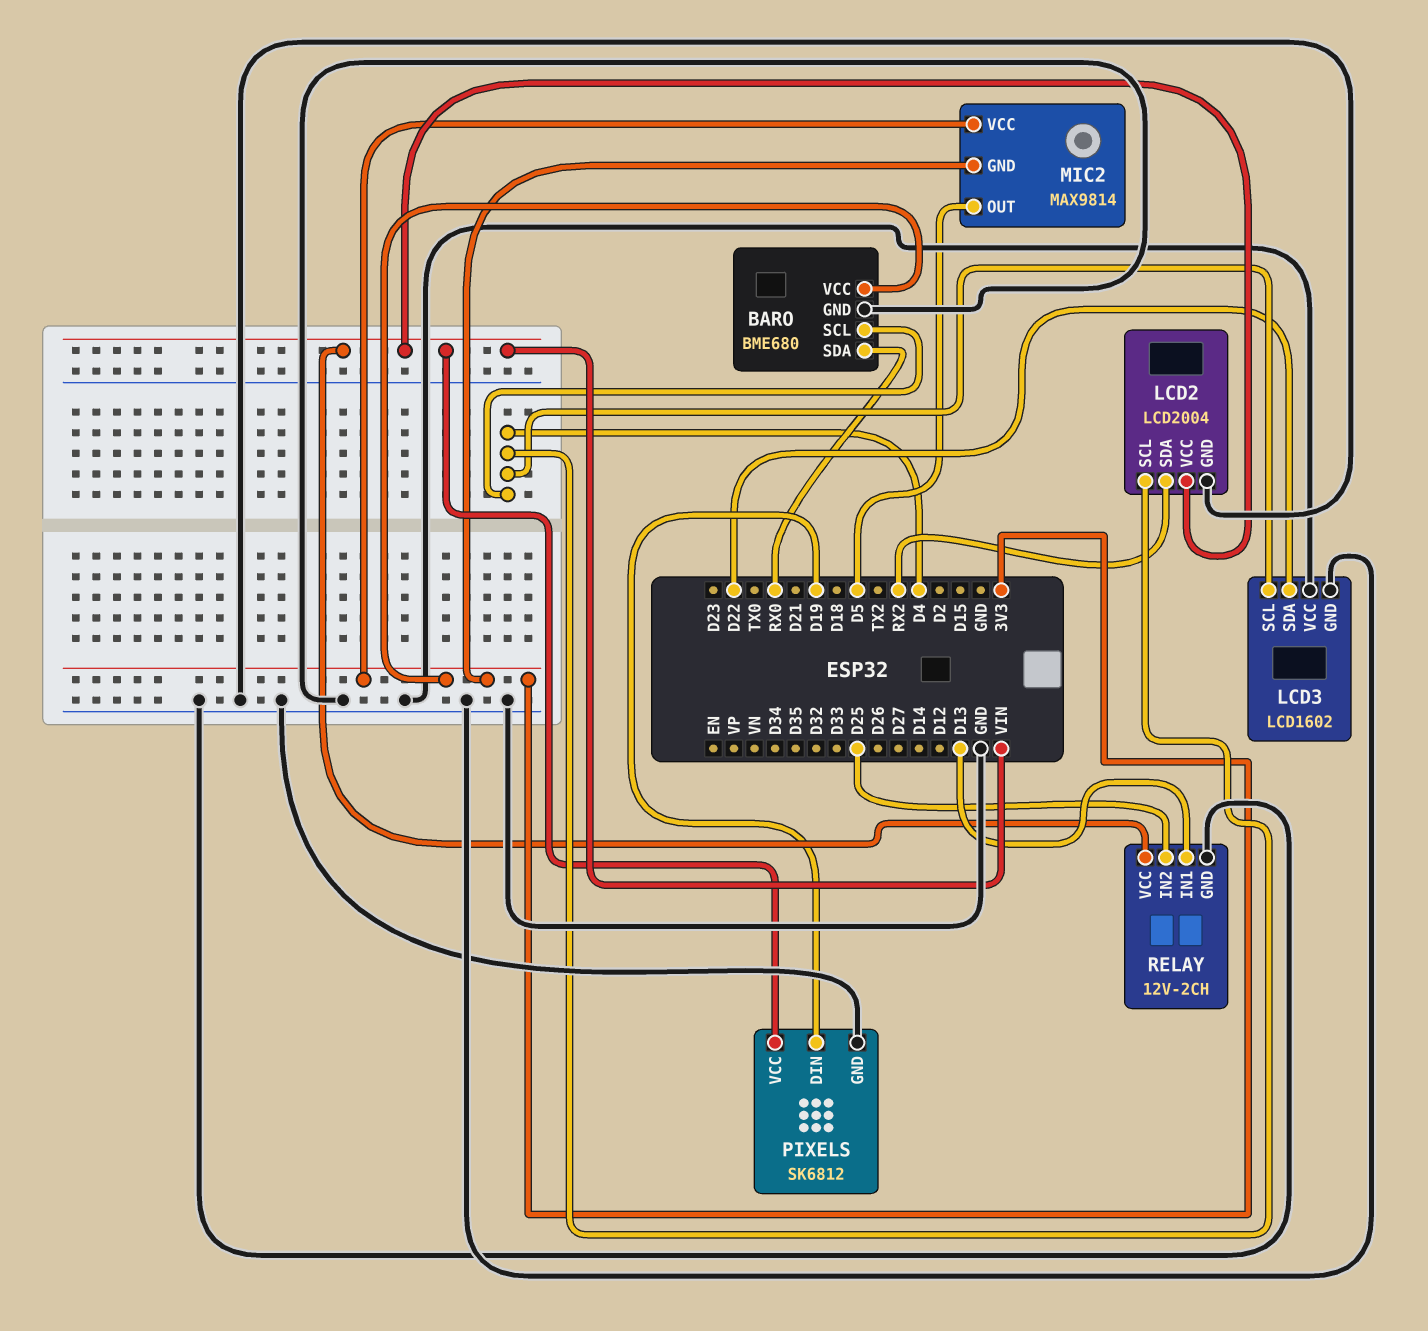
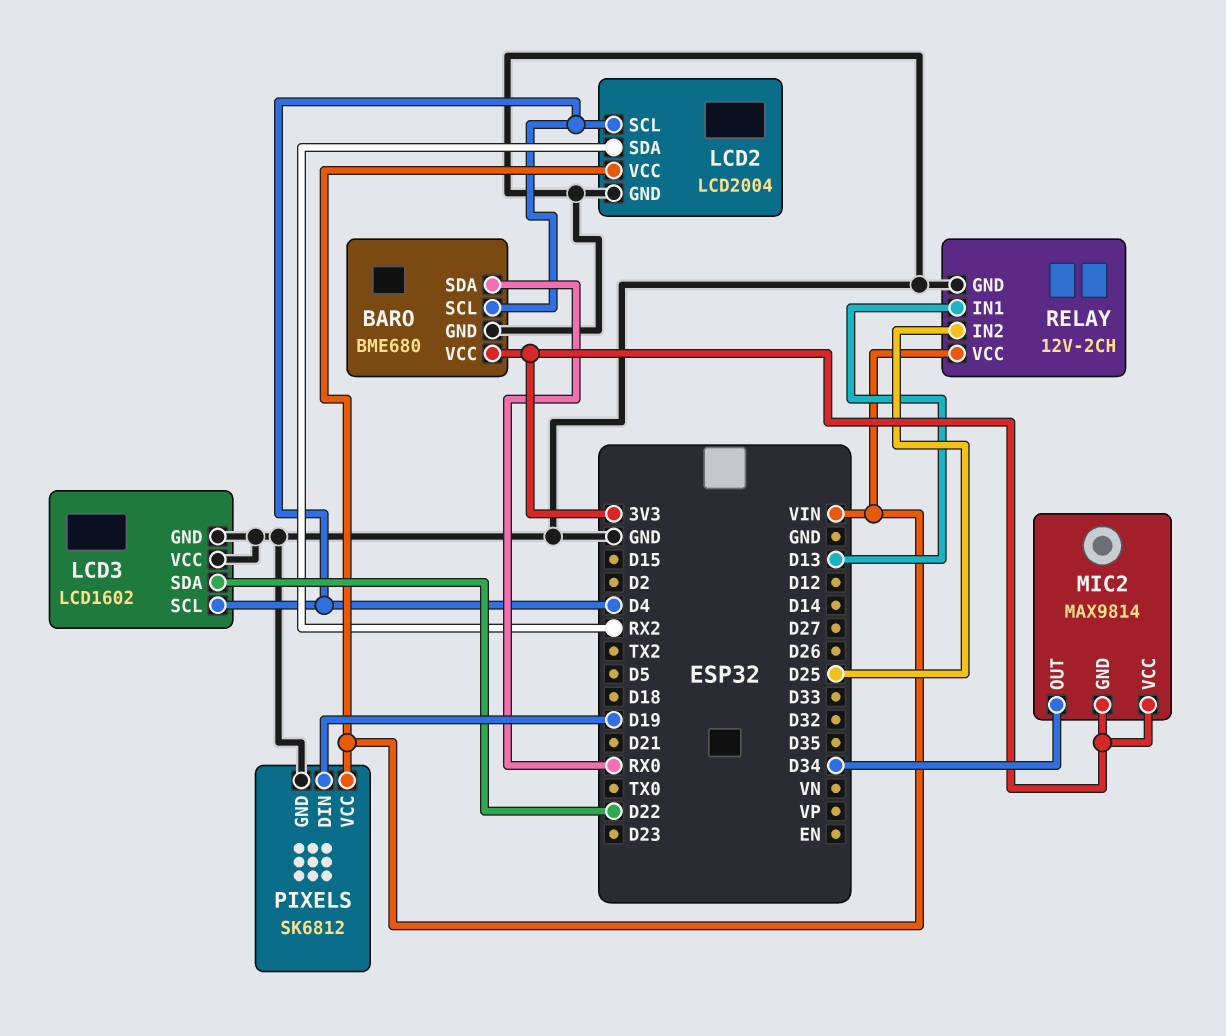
MIC2 pin OUT: D5 -> D34

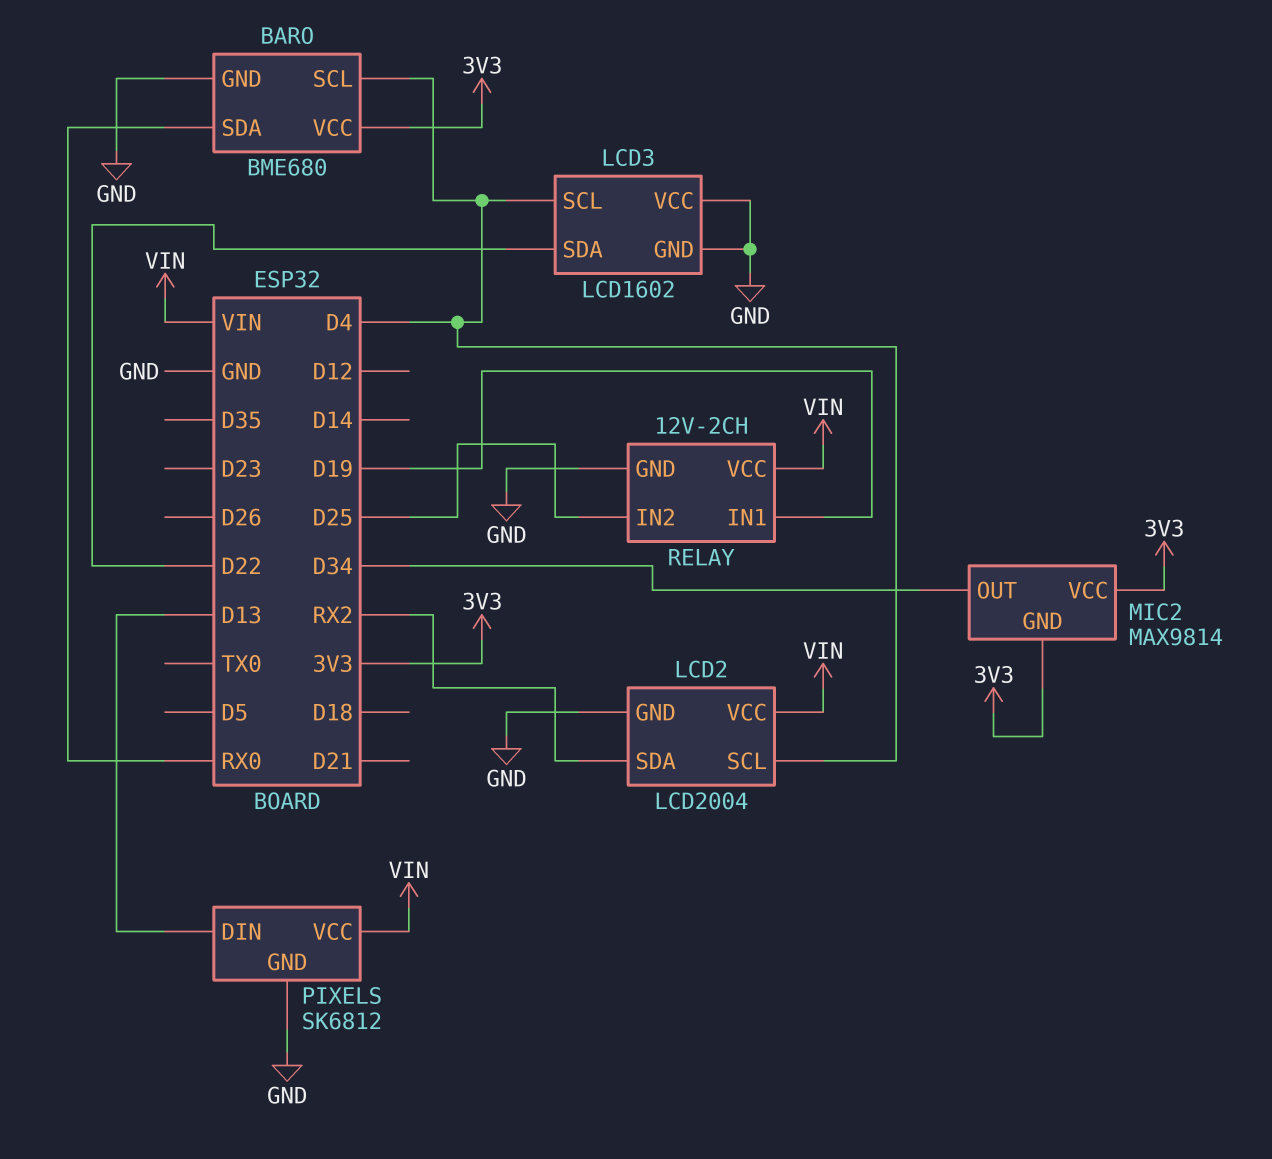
PIXELS pin DIN: D19 -> D13
RELAY pin IN1: D13 -> D19

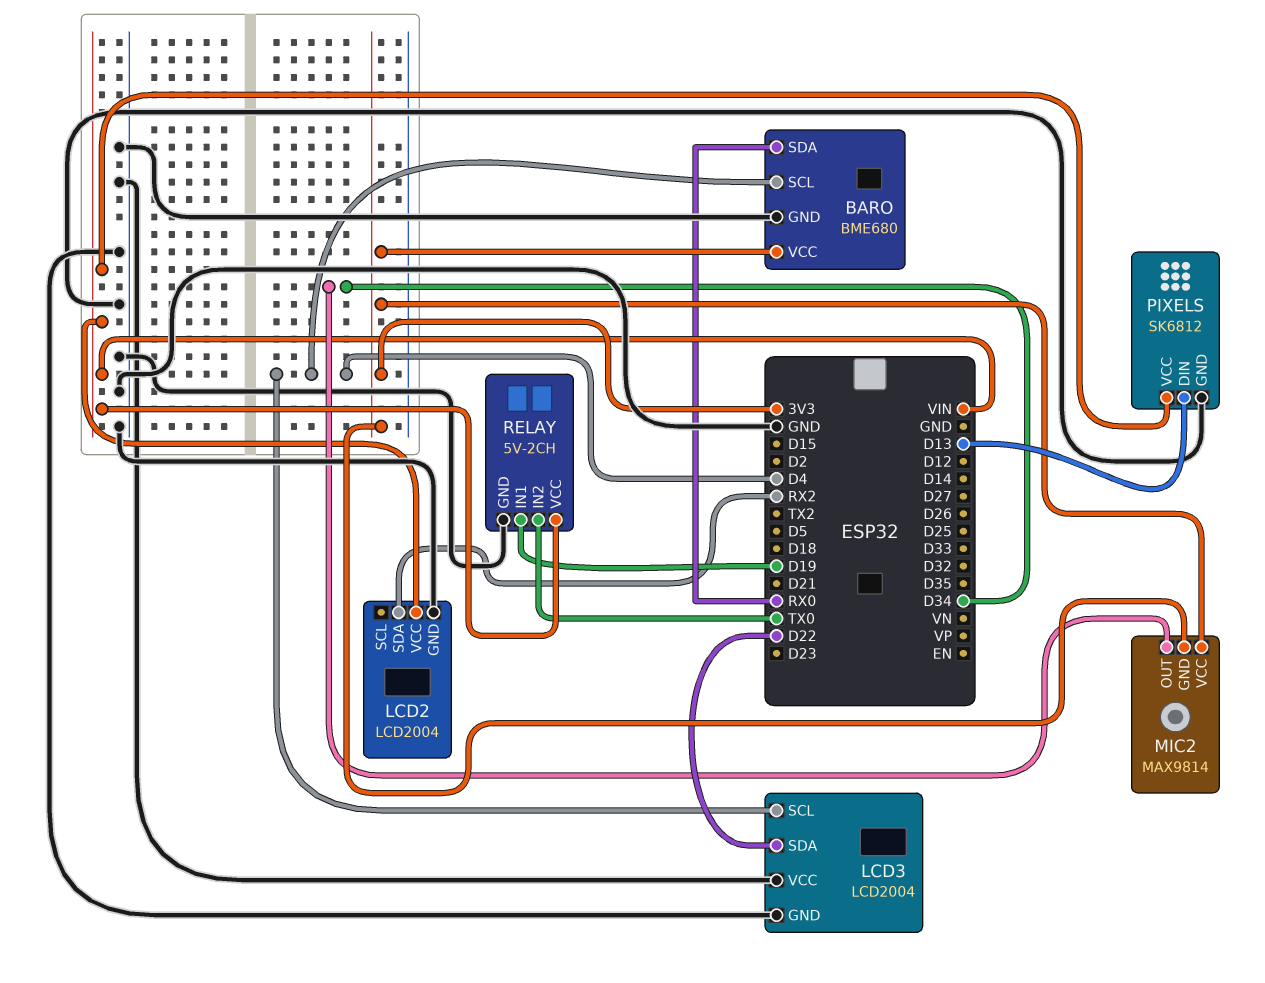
LCD2 pin SCL: D4 -> none
LCD3: LCD1602 -> LCD2004
RELAY: 12V-2CH -> 5V-2CH
RELAY pin IN2: D25 -> TX0

